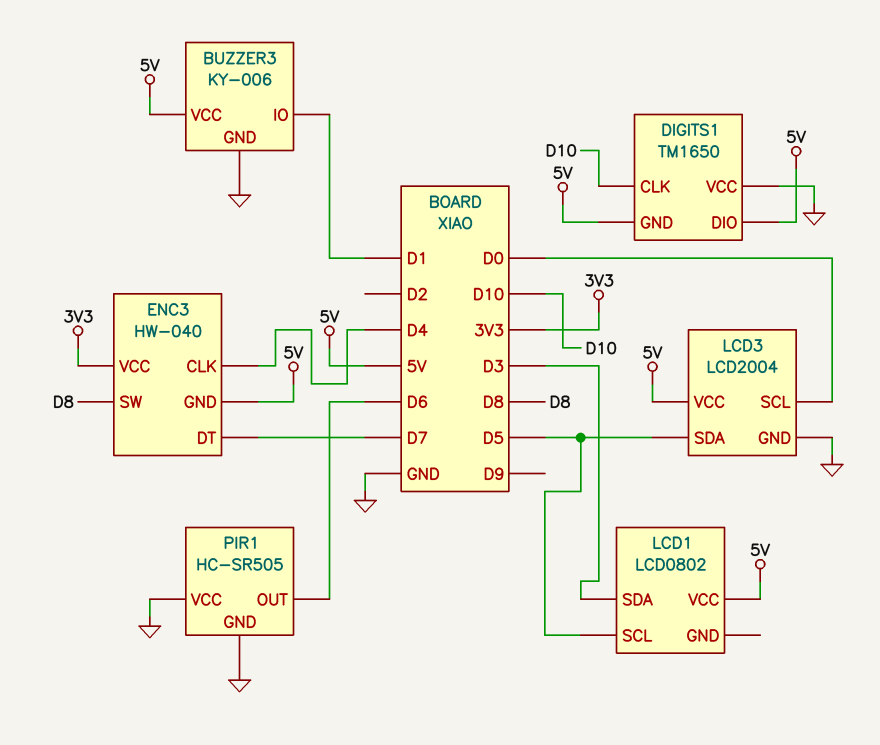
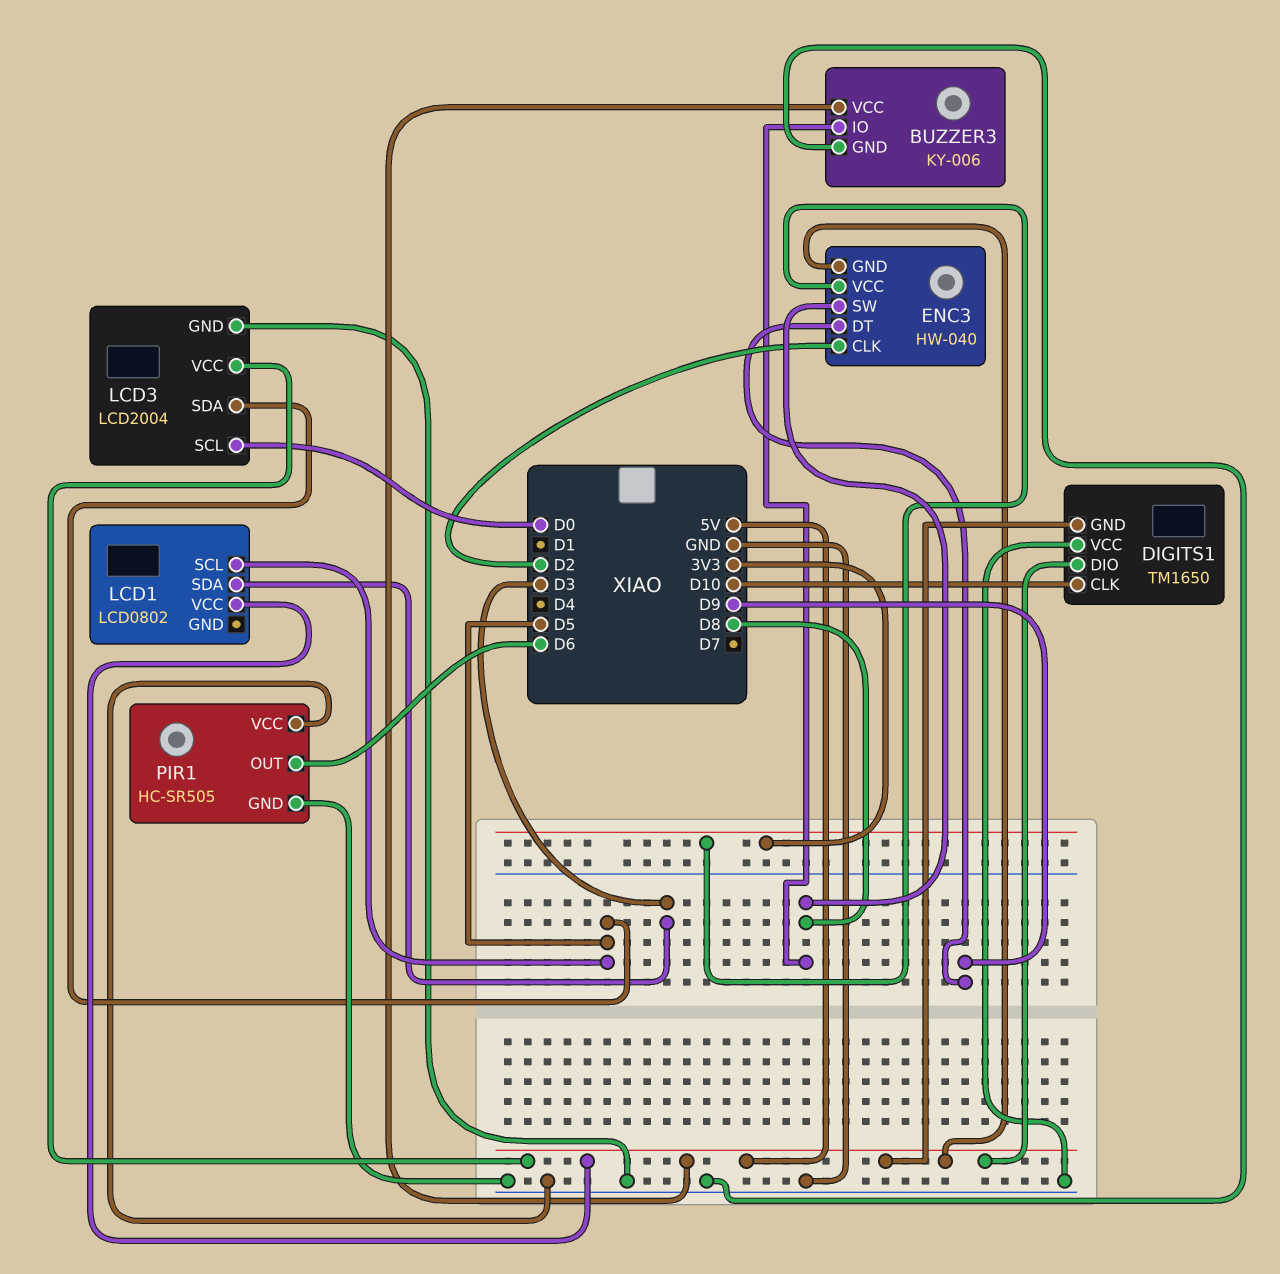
BUZZER3 pin IO: D1 -> D8
ENC3 pin CLK: D4 -> D2
ENC3 pin DT: D7 -> D9

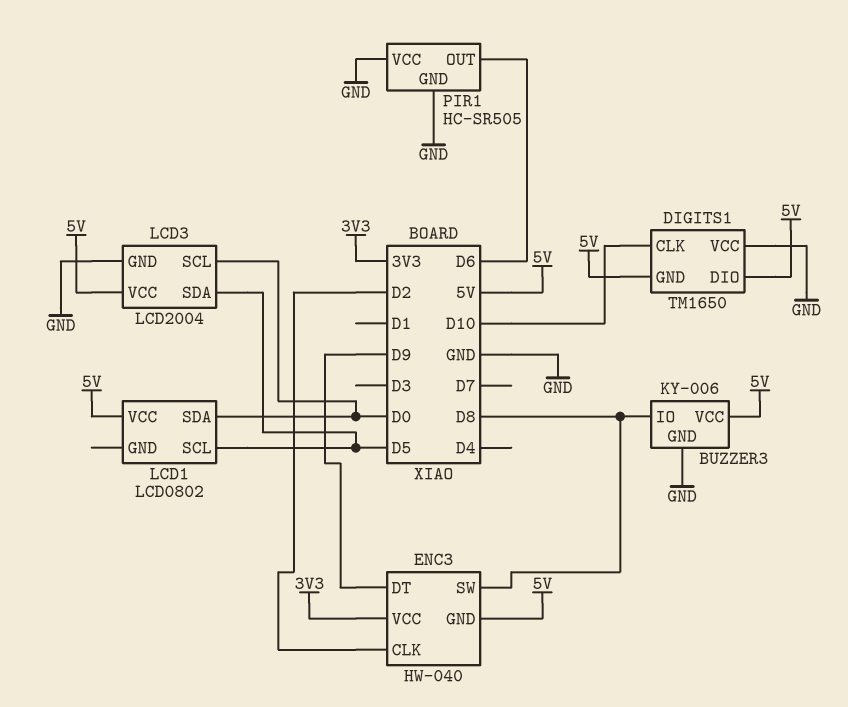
LCD1 pin SDA: D3 -> D0

